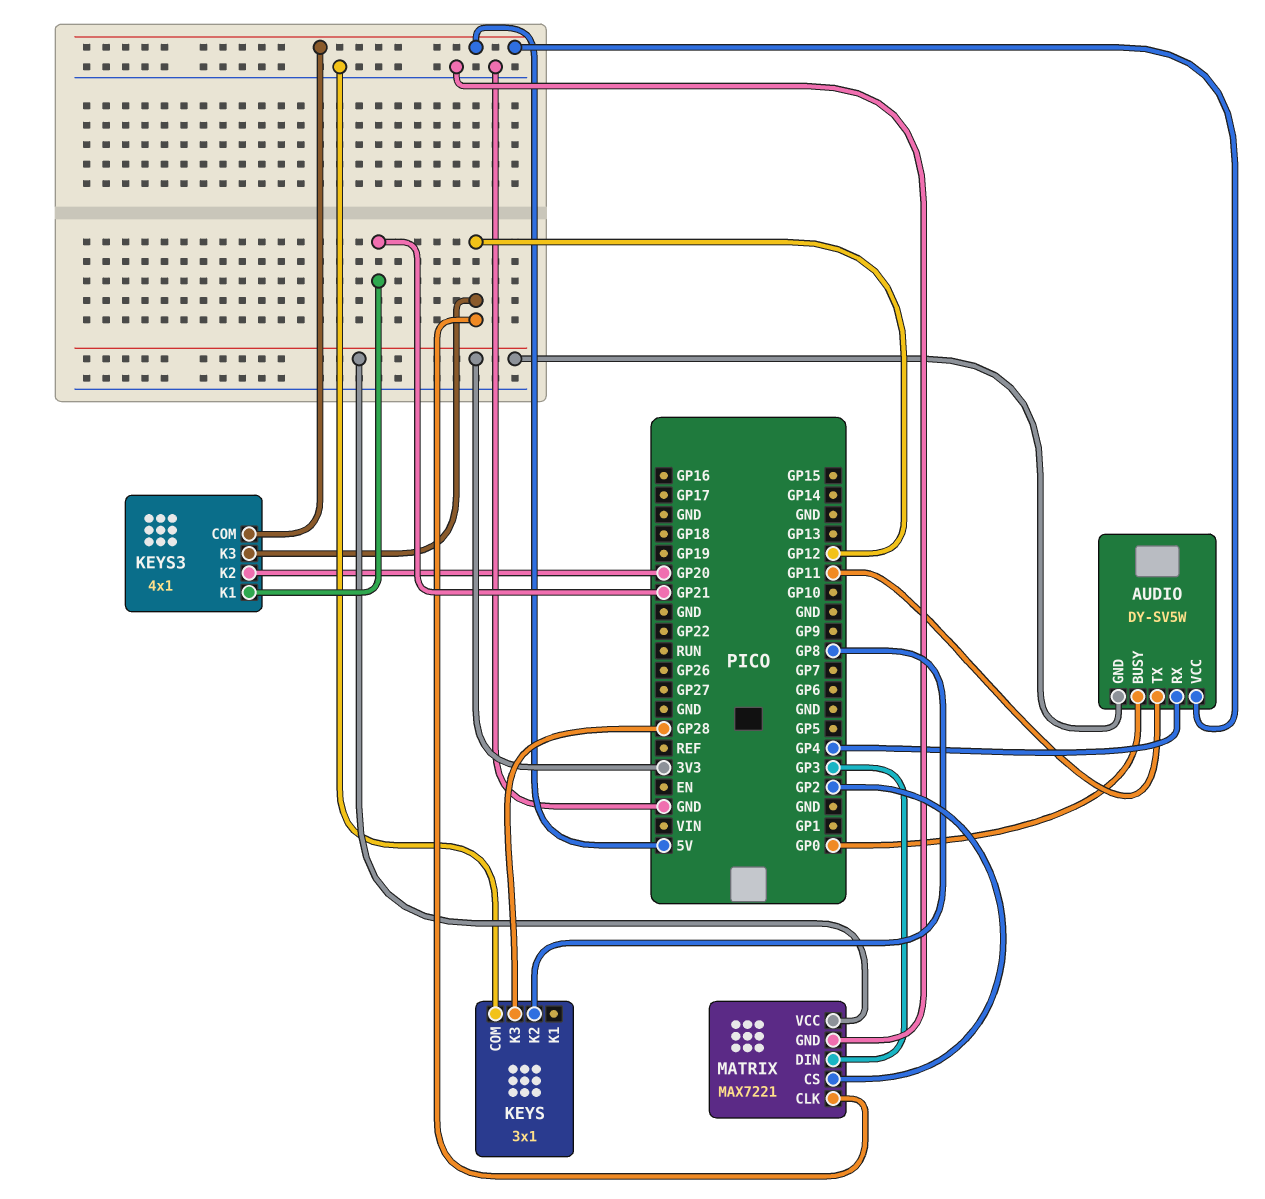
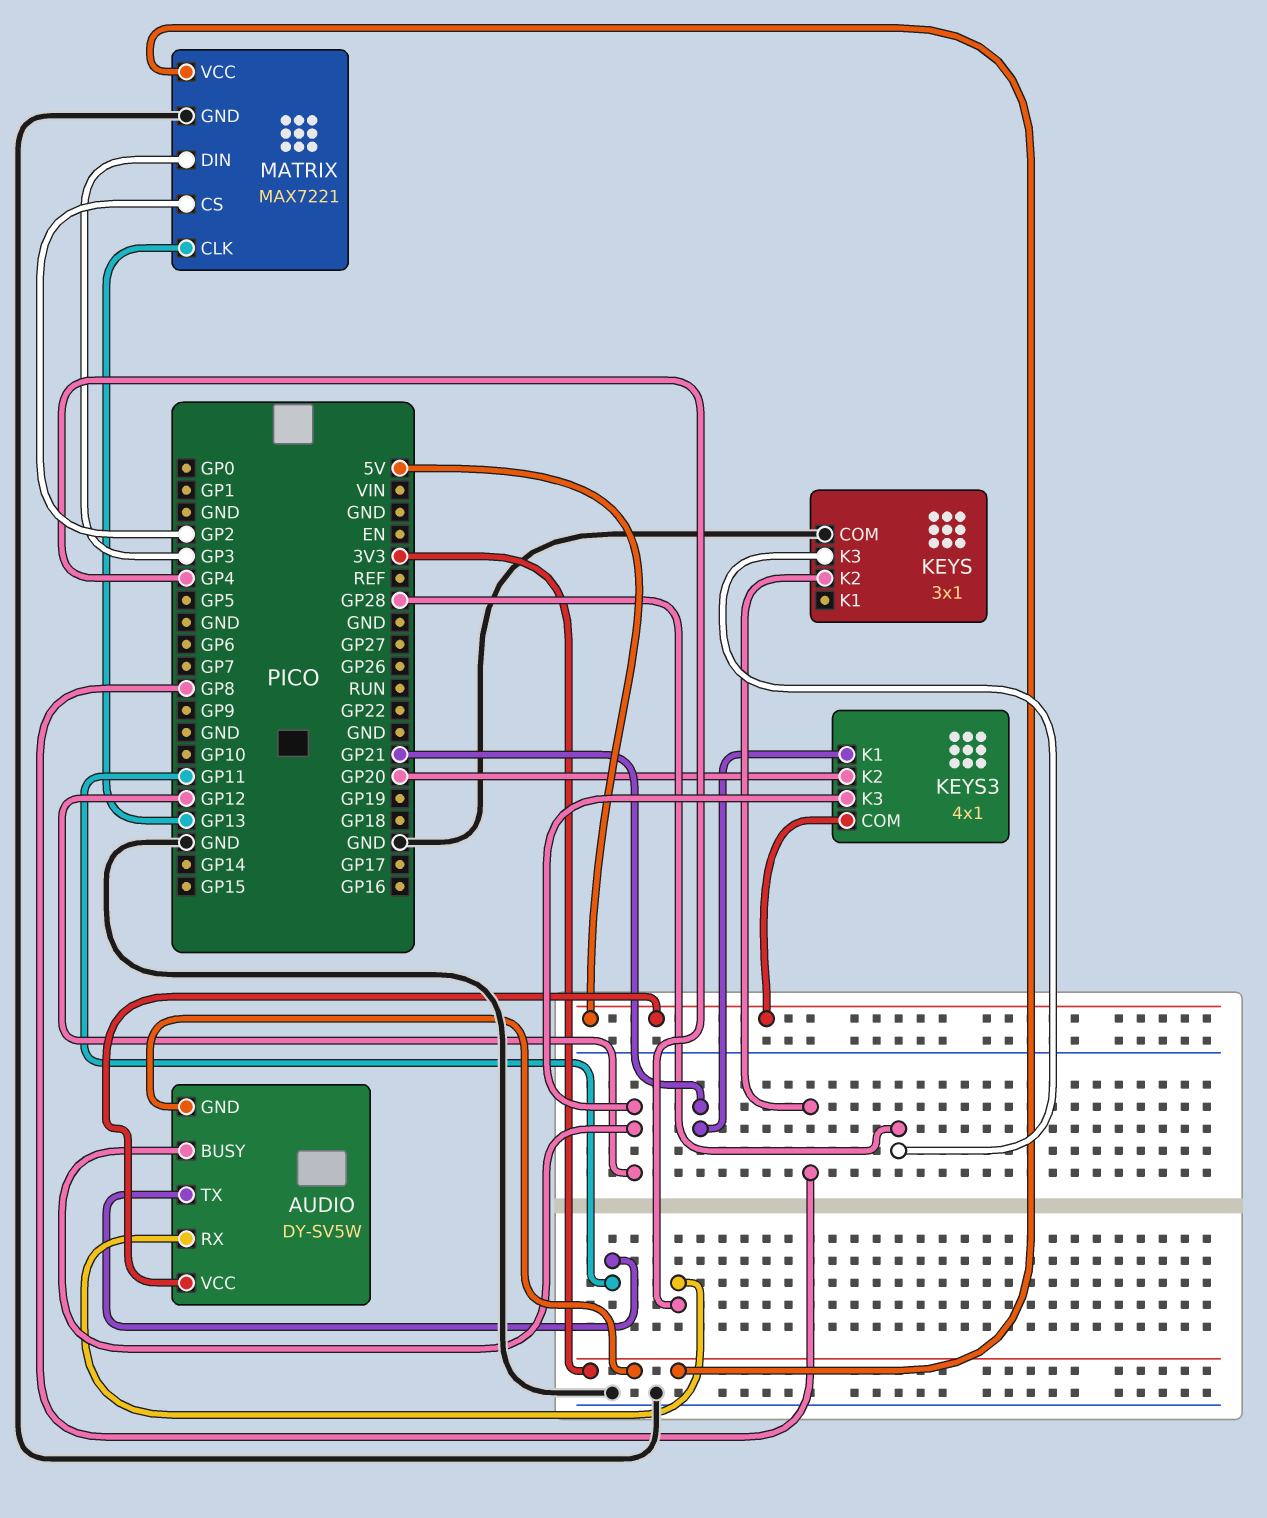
AUDIO pin BUSY: GP0 -> GP12
MATRIX pin CLK: GP12 -> GP13

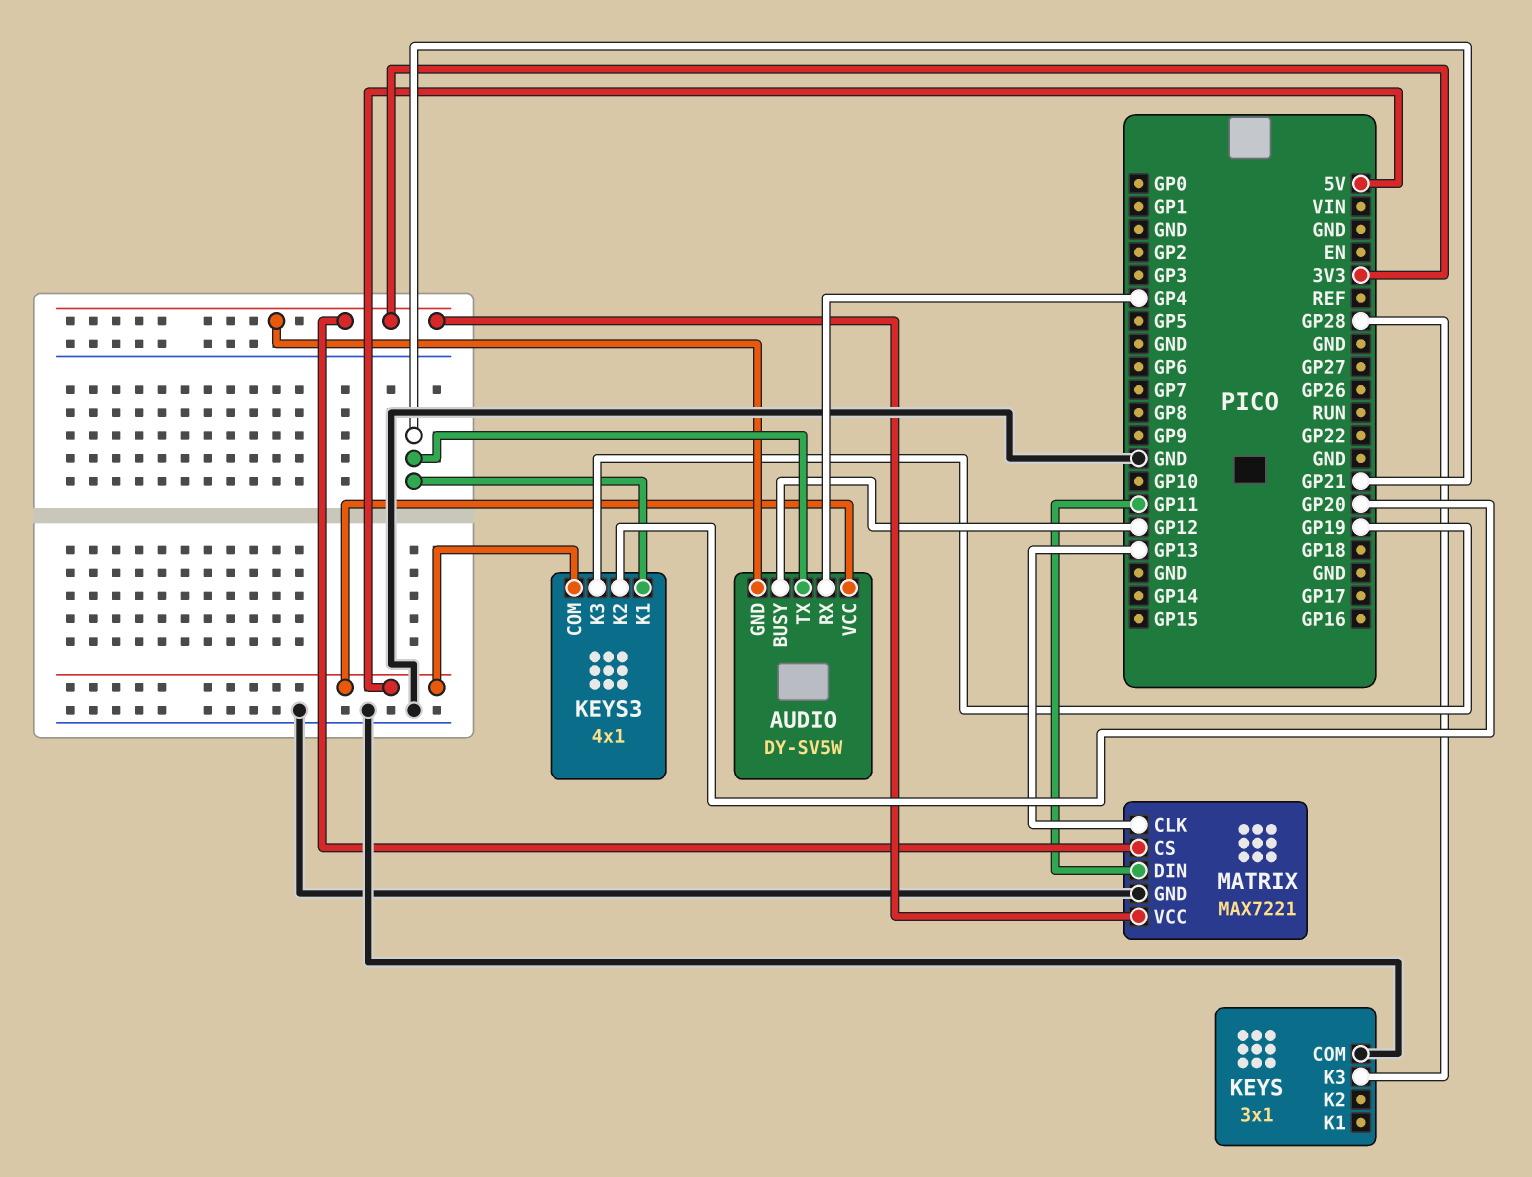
AUDIO pin TX: GP11 -> GP21
KEYS pin K2: GP8 -> none
KEYS3 pin K3: GP12 -> GP19
MATRIX pin CS: GP2 -> 3V3
MATRIX pin DIN: GP3 -> GP11

